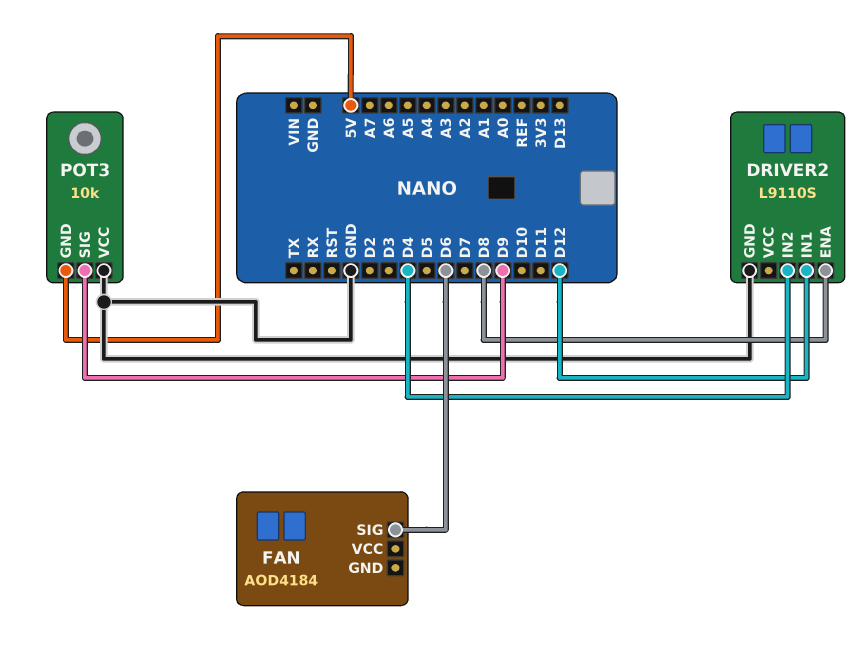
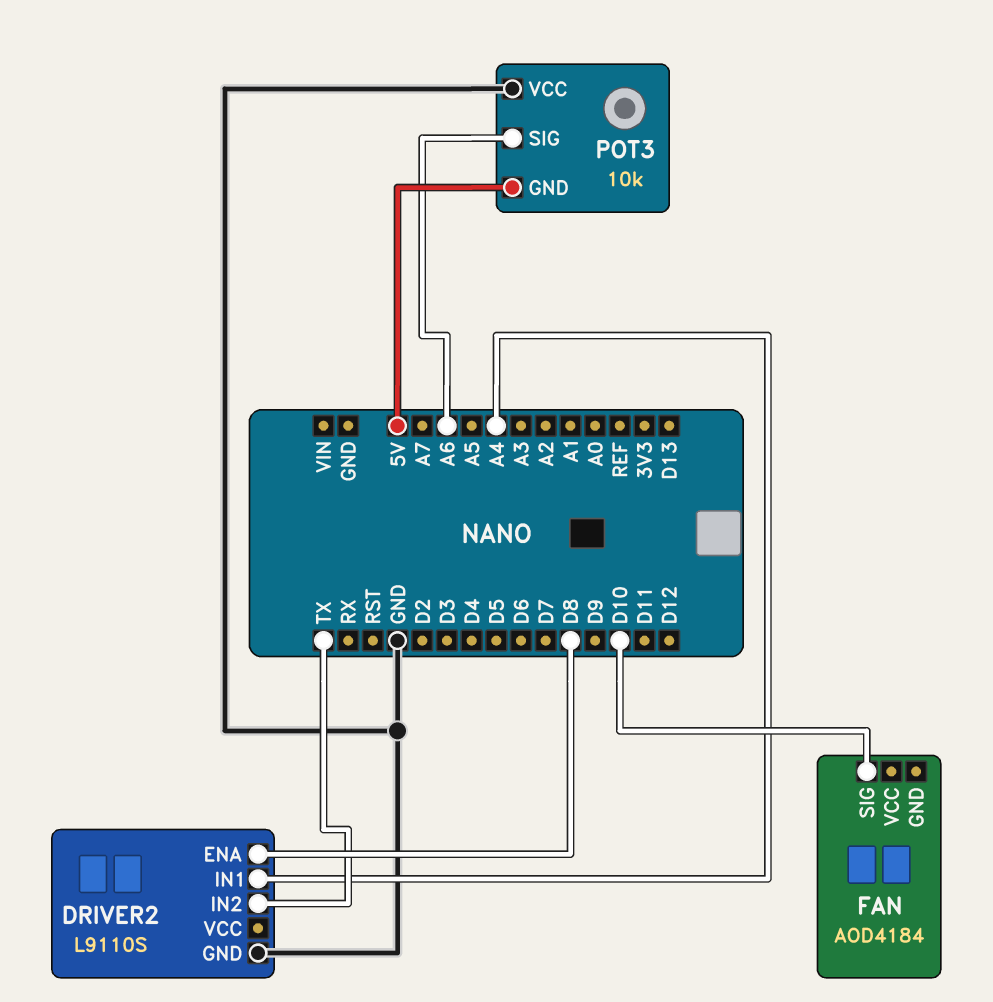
DRIVER2 pin IN1: D12 -> A4
DRIVER2 pin IN2: D4 -> TX
FAN pin SIG: D6 -> D10
POT3 pin SIG: D9 -> A6

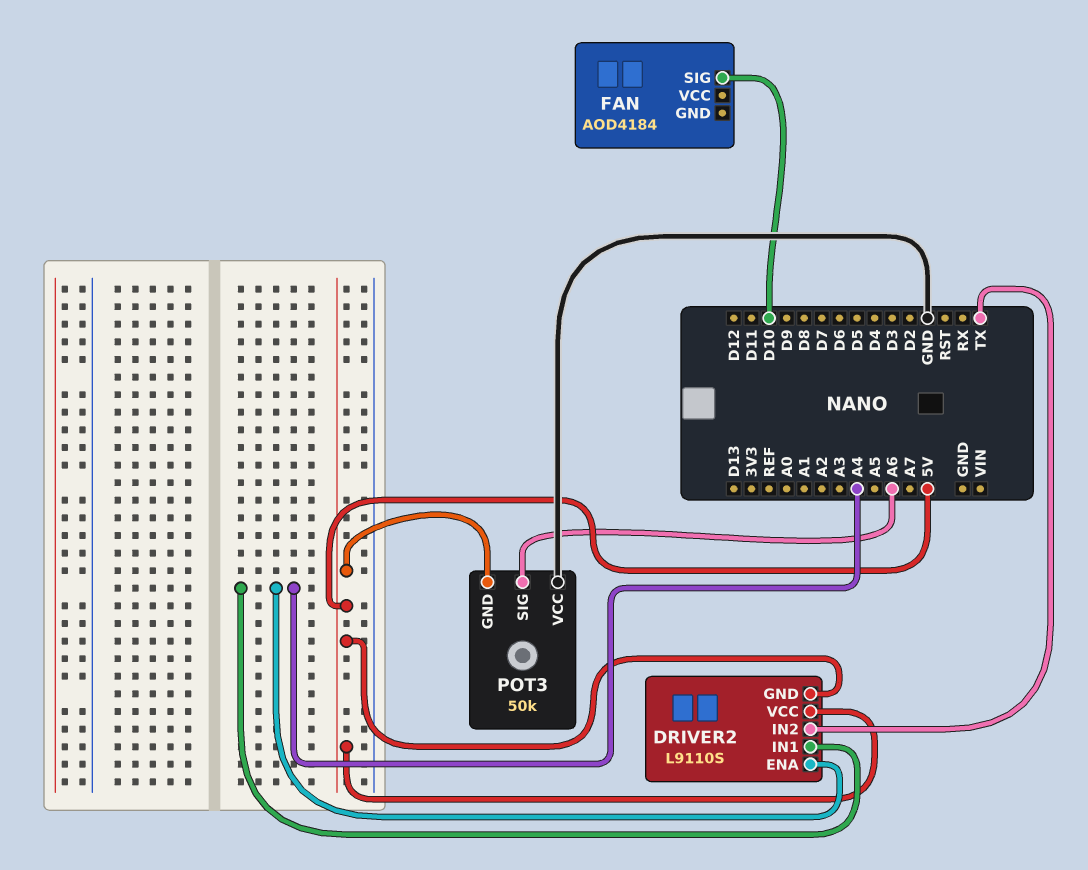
DRIVER2 pin ENA: D8 -> A4
DRIVER2 pin GND: GND -> 5V
DRIVER2 pin VCC: none -> 5V
POT3: 10k -> 50k

